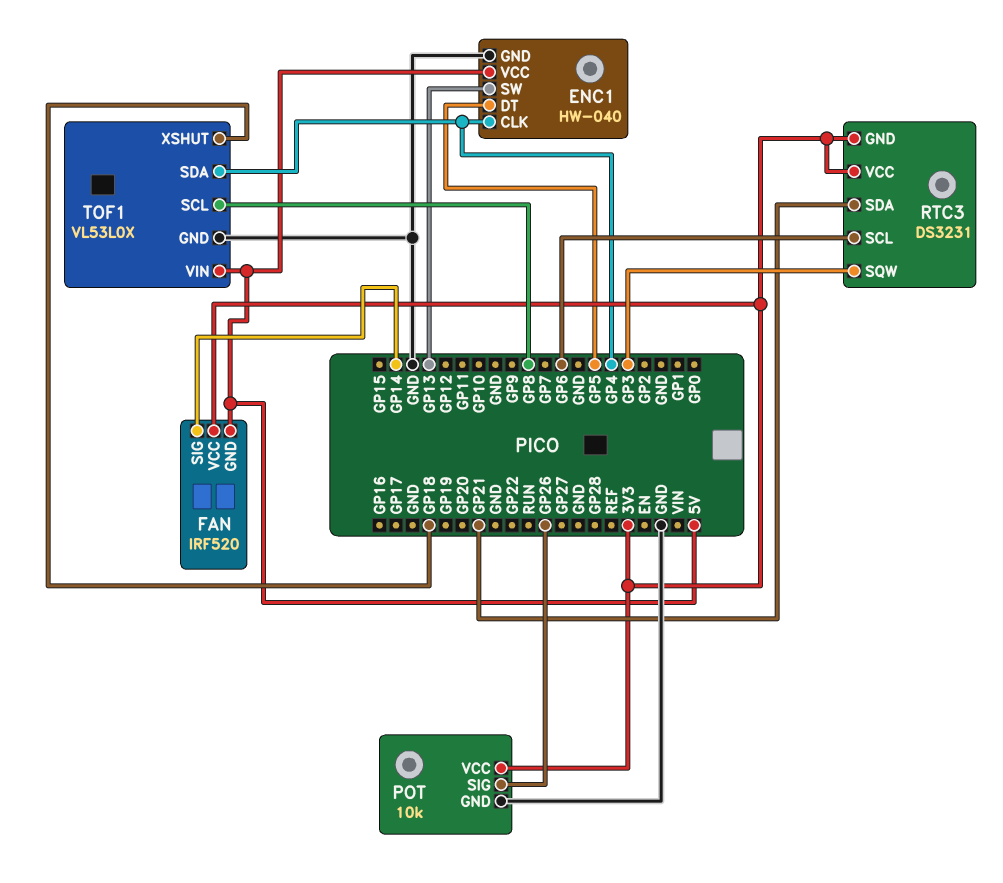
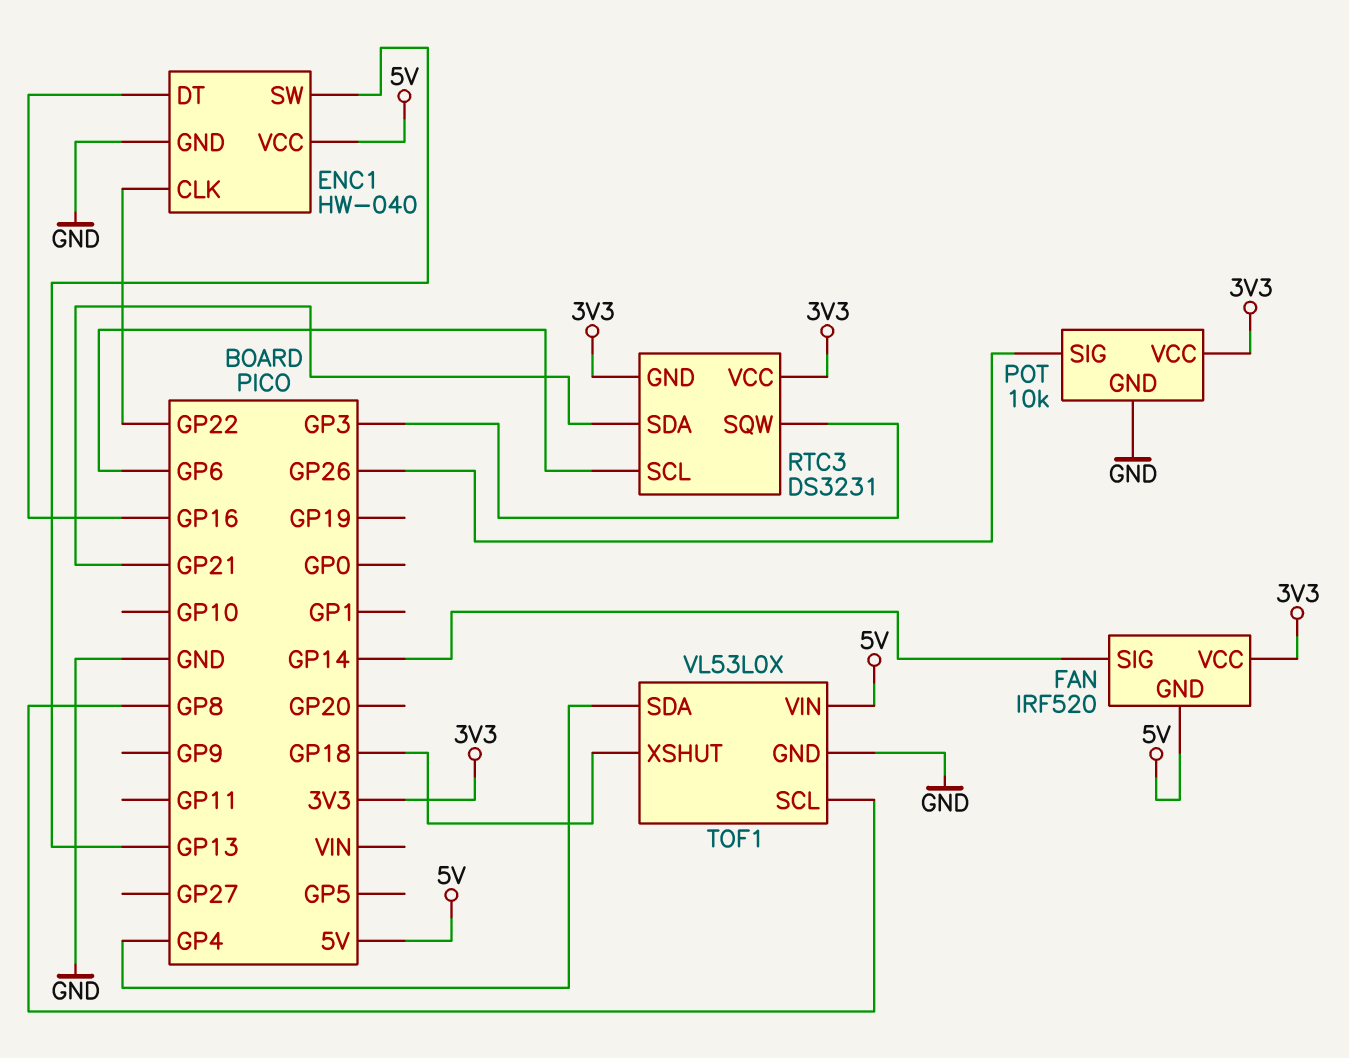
ENC1 pin CLK: GP4 -> GP22
ENC1 pin DT: GP5 -> GP16

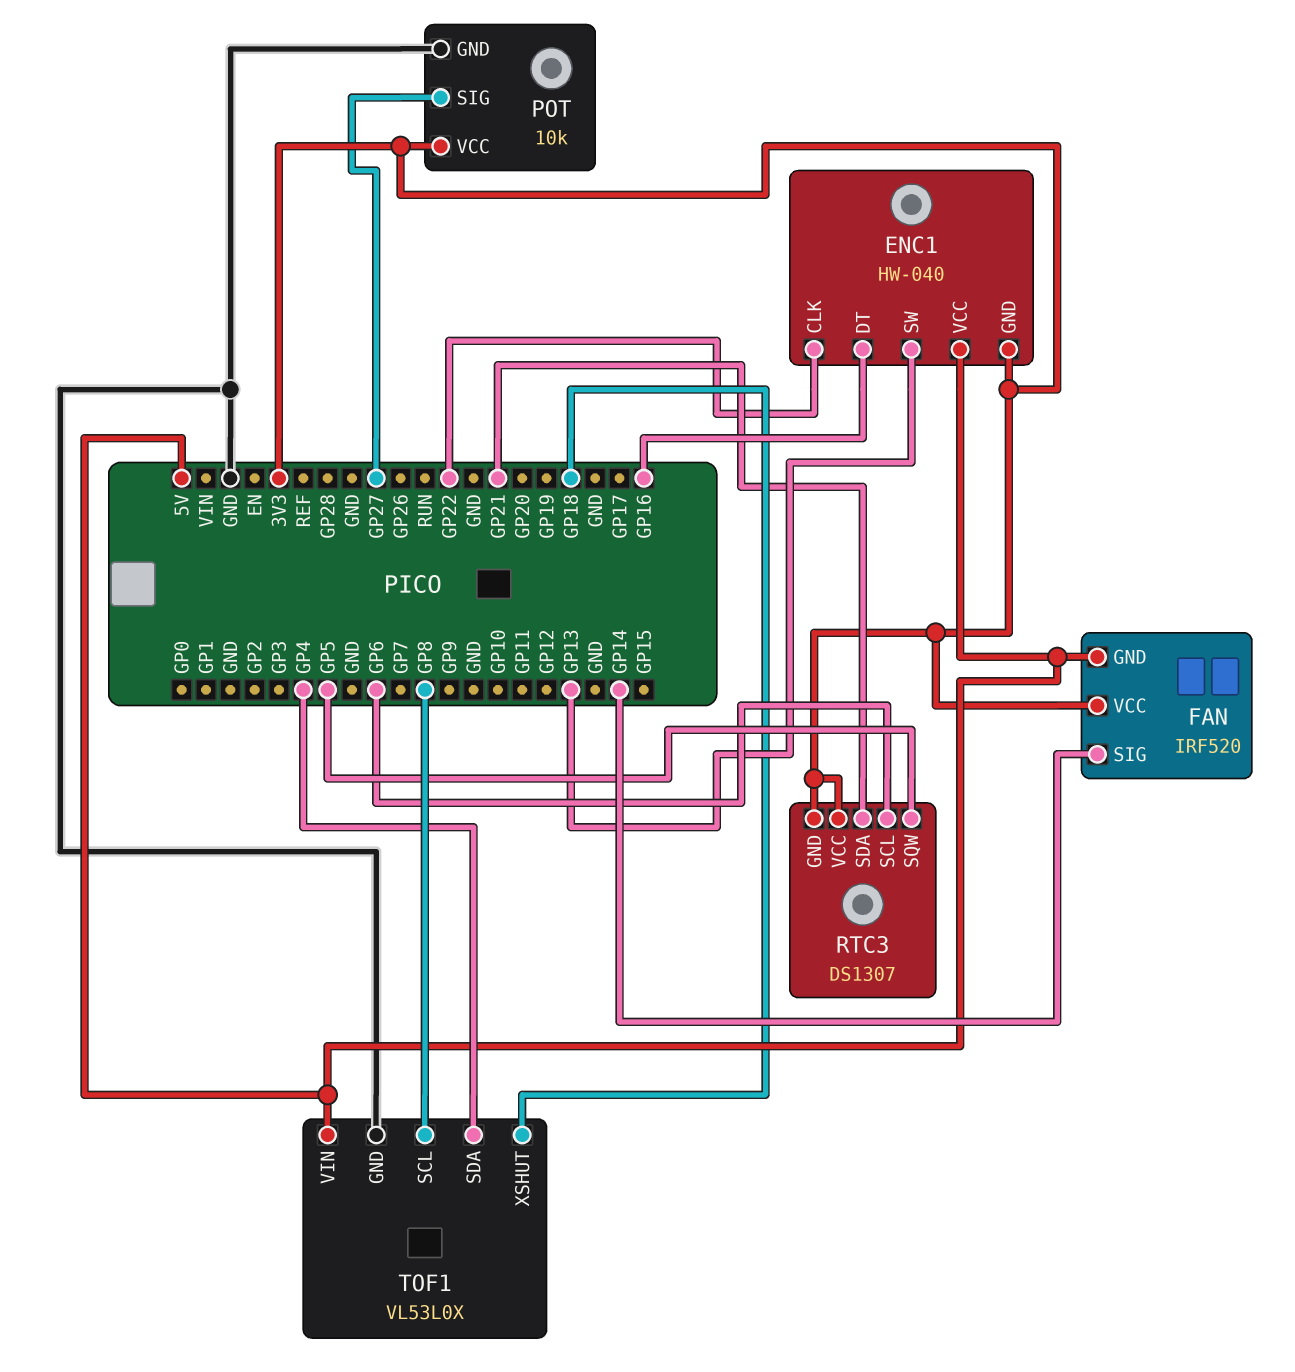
ENC1 pin GND: GND -> 3V3
POT pin SIG: GP26 -> GP27
RTC3: DS3231 -> DS1307
RTC3 pin SQW: GP3 -> GP5

